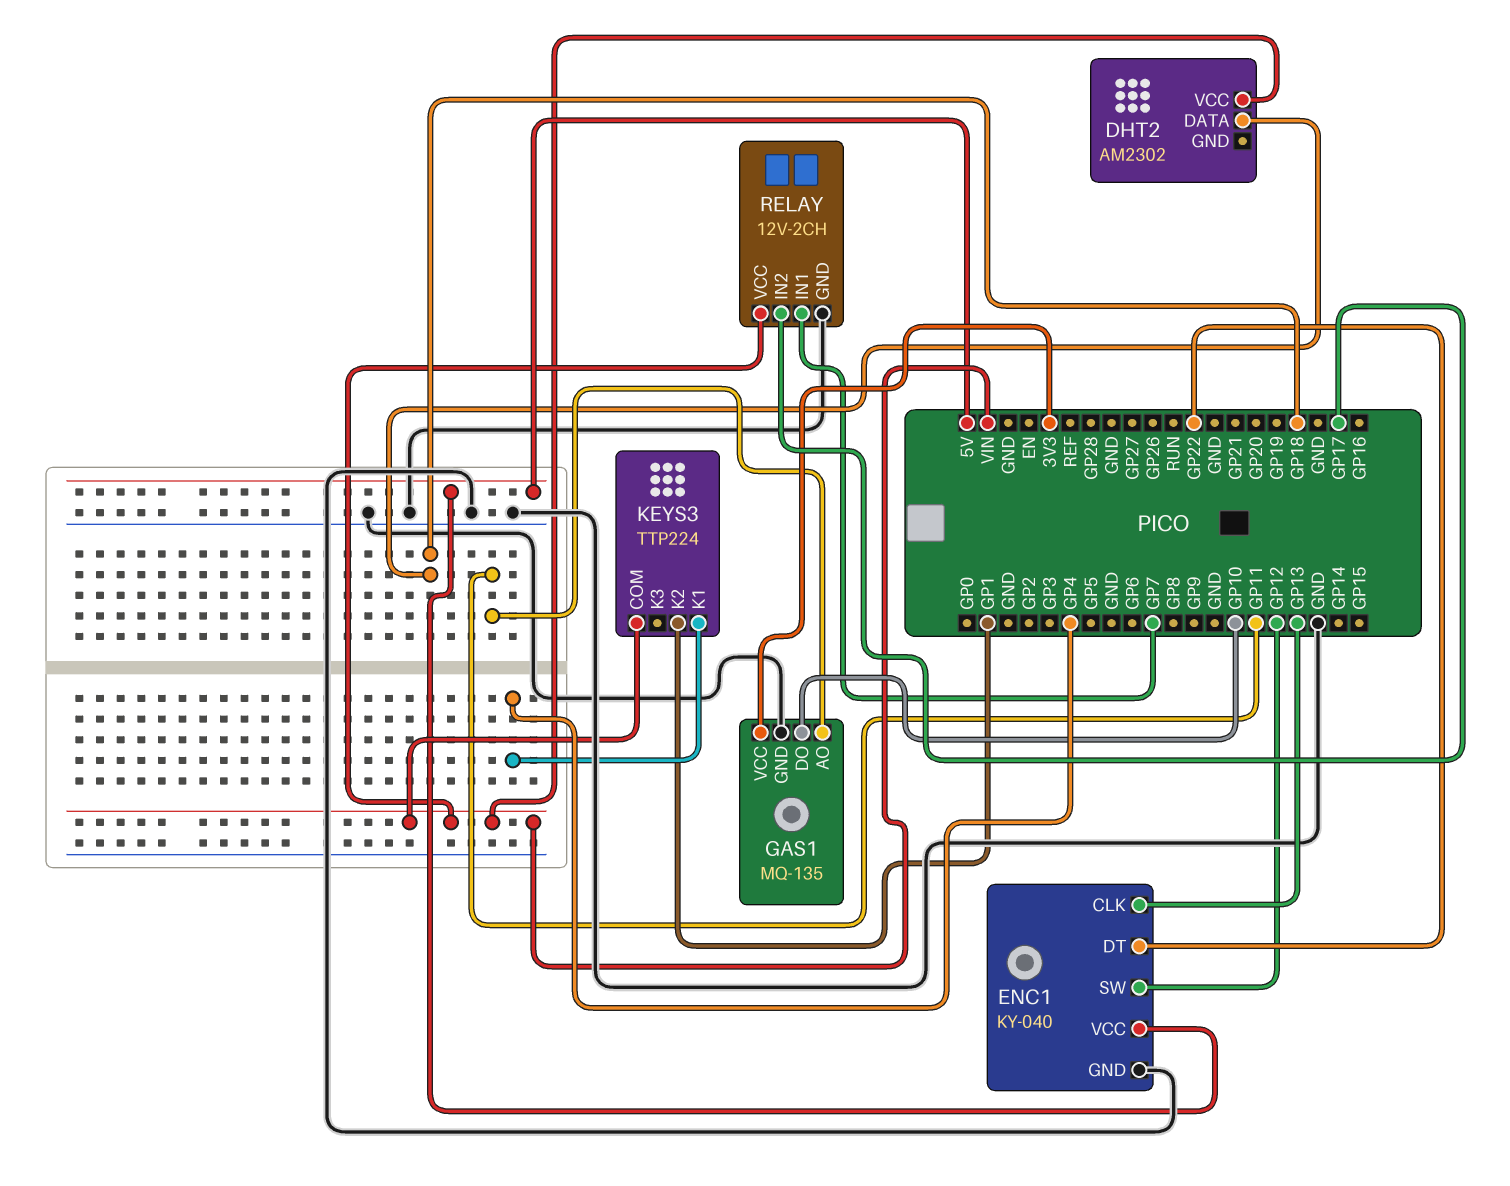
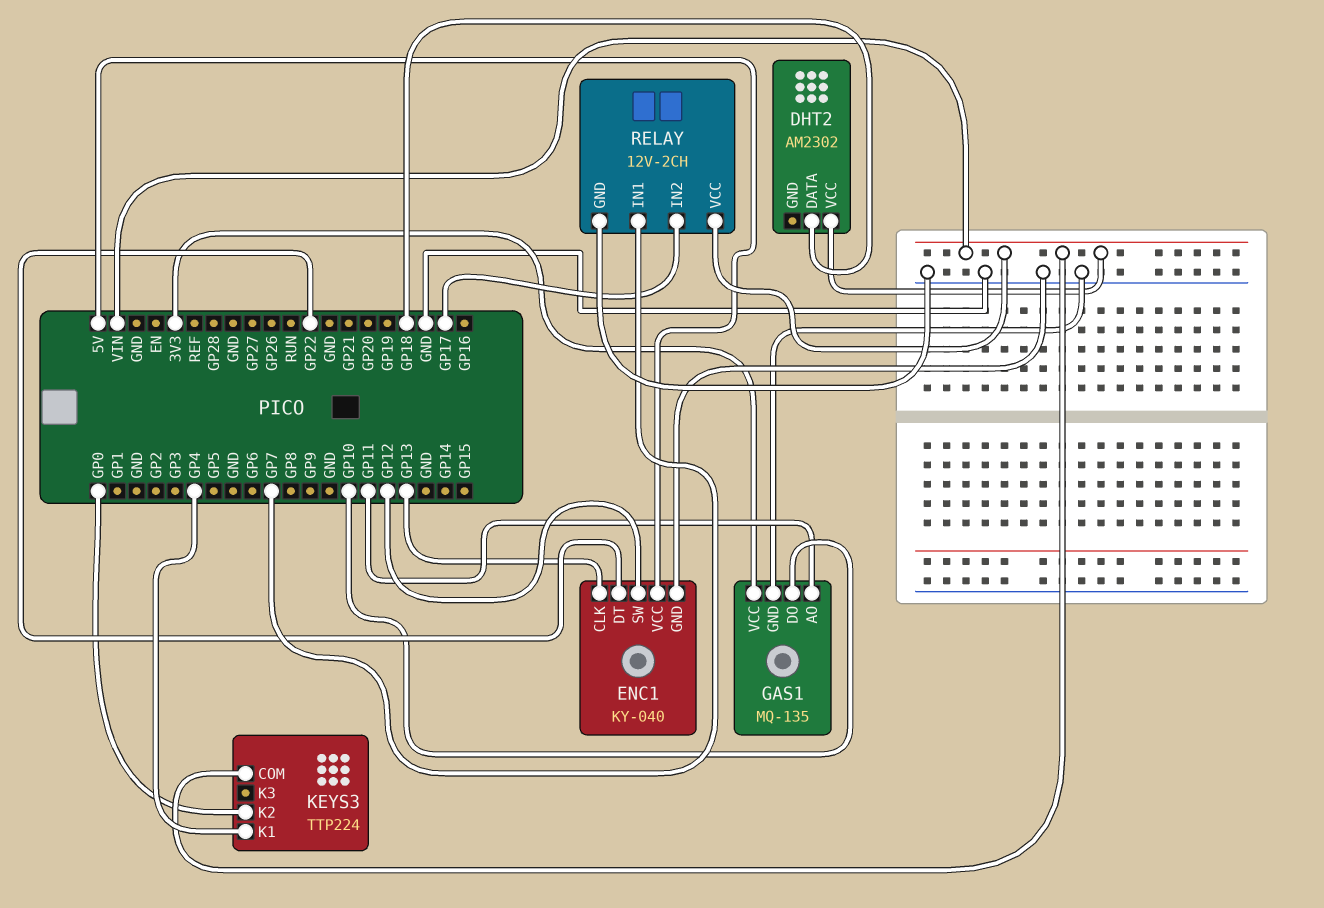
KEYS3 pin K2: GP1 -> GP0

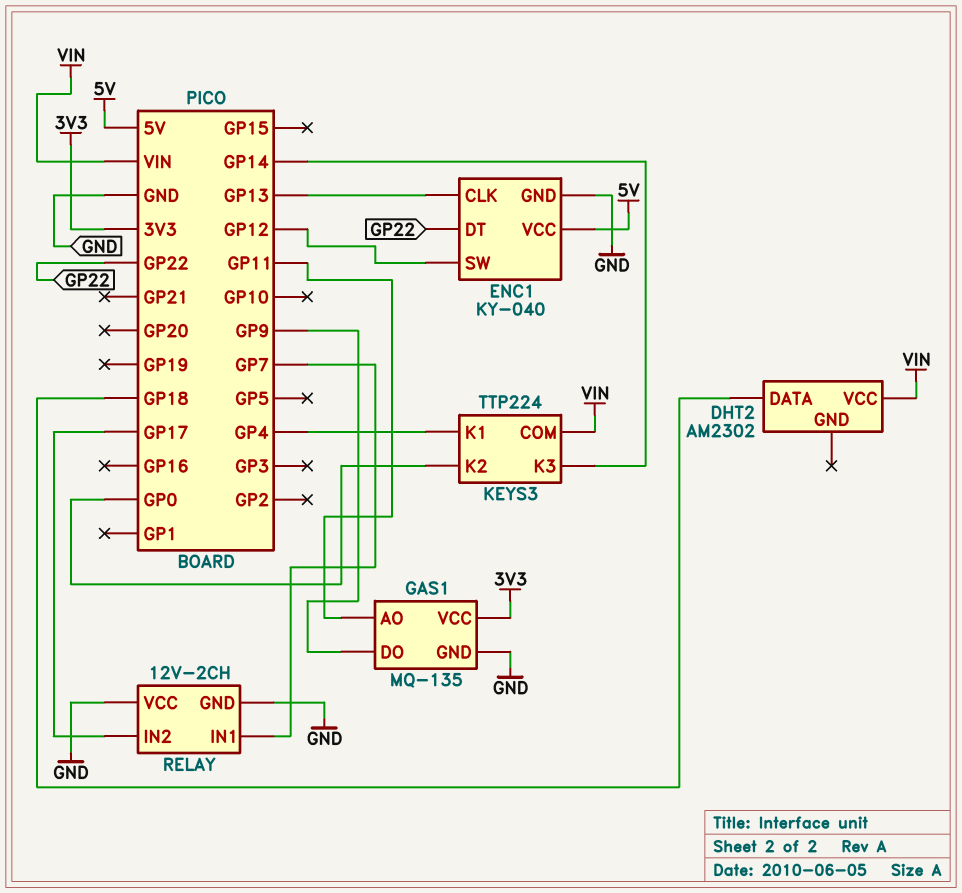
GAS1 pin DO: GP10 -> GP9
KEYS3 pin K3: none -> GP14
RELAY pin VCC: VIN -> GND

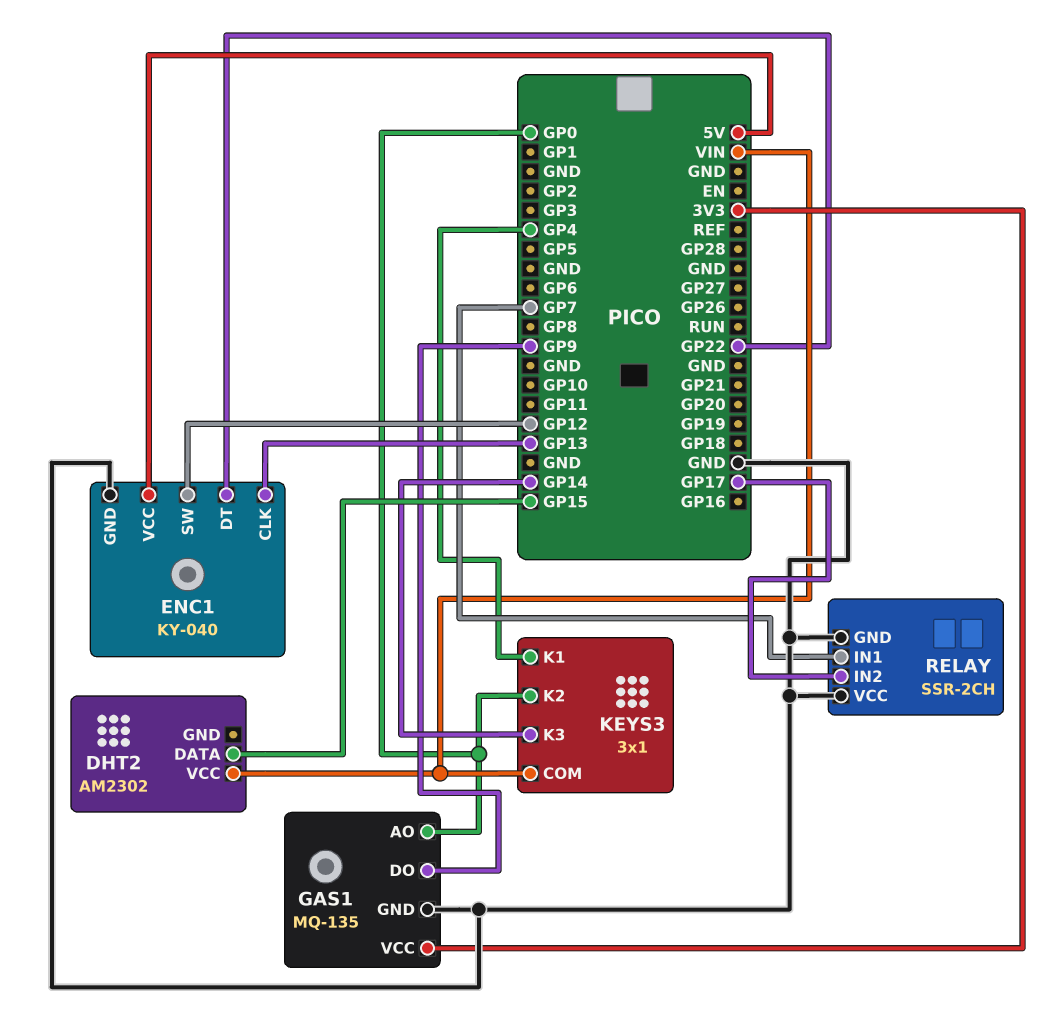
DHT2 pin DATA: GP18 -> GP15
GAS1 pin AO: GP11 -> GP0
KEYS3: TTP224 -> 3x1
RELAY: 12V-2CH -> SSR-2CH

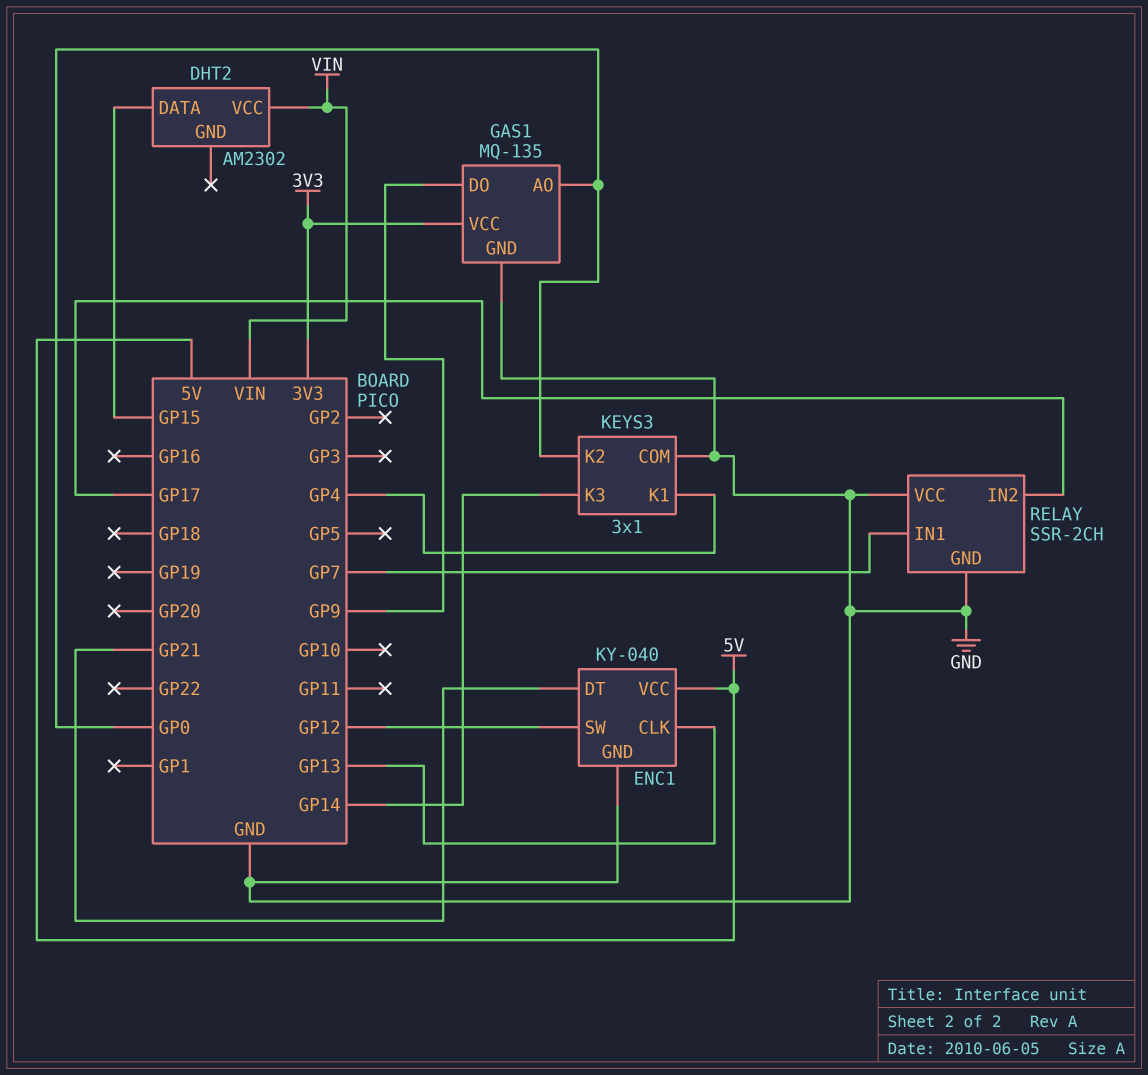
ENC1 pin DT: GP22 -> GP21
KEYS3 pin COM: VIN -> GND

